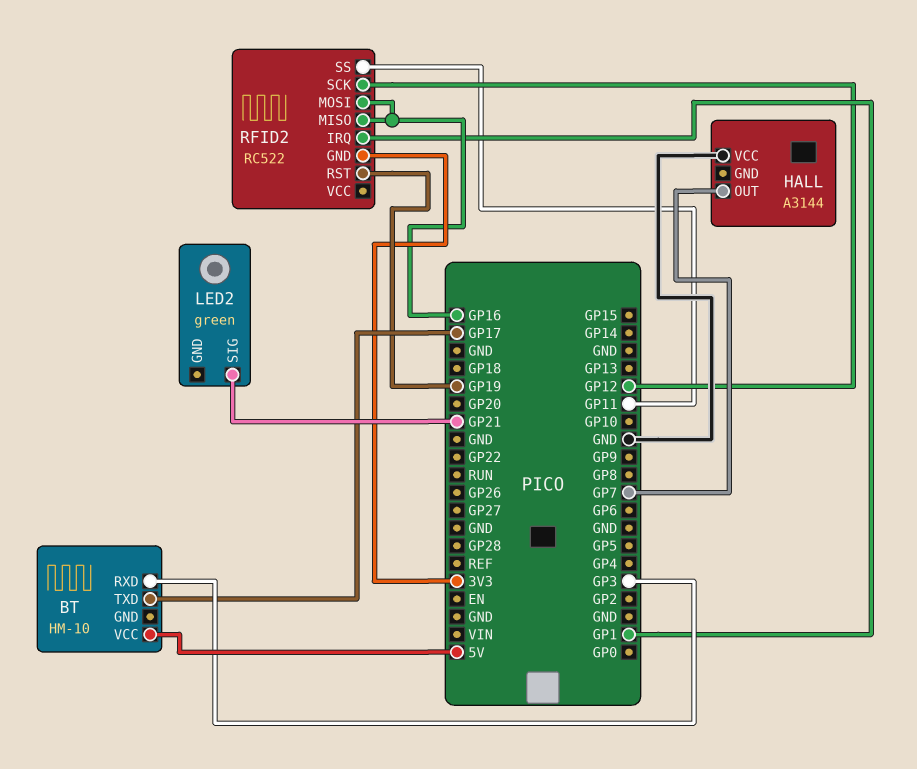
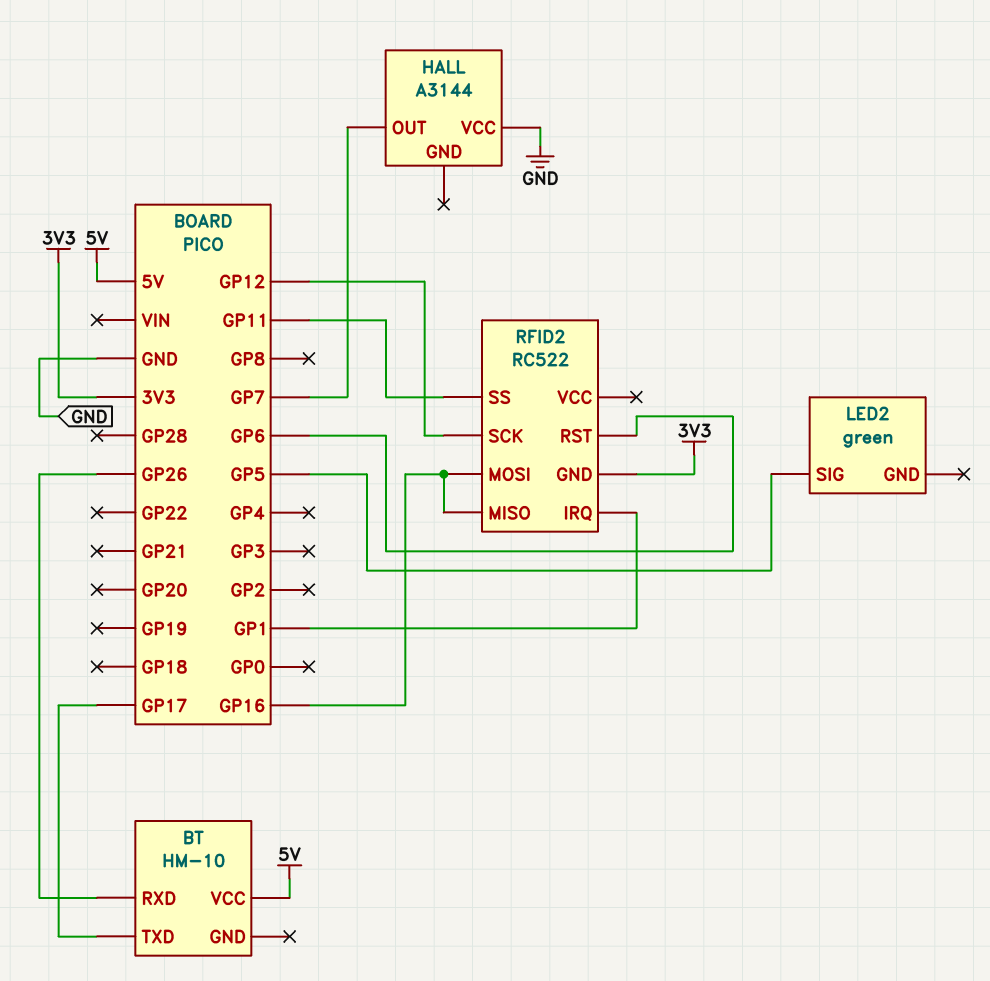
BT pin RXD: GP3 -> GP26
LED2 pin SIG: GP21 -> GP5
RFID2 pin RST: GP19 -> GP6

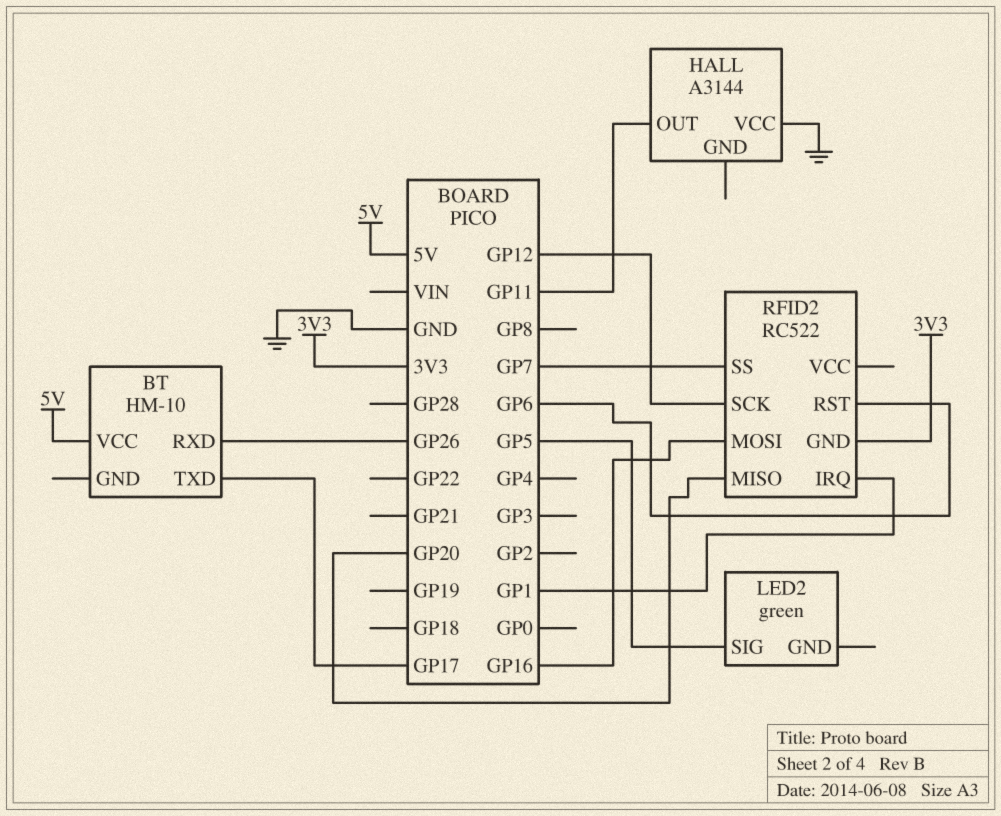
HALL pin OUT: GP7 -> GP11
RFID2 pin MISO: GP16 -> GP20
RFID2 pin SS: GP11 -> GP7

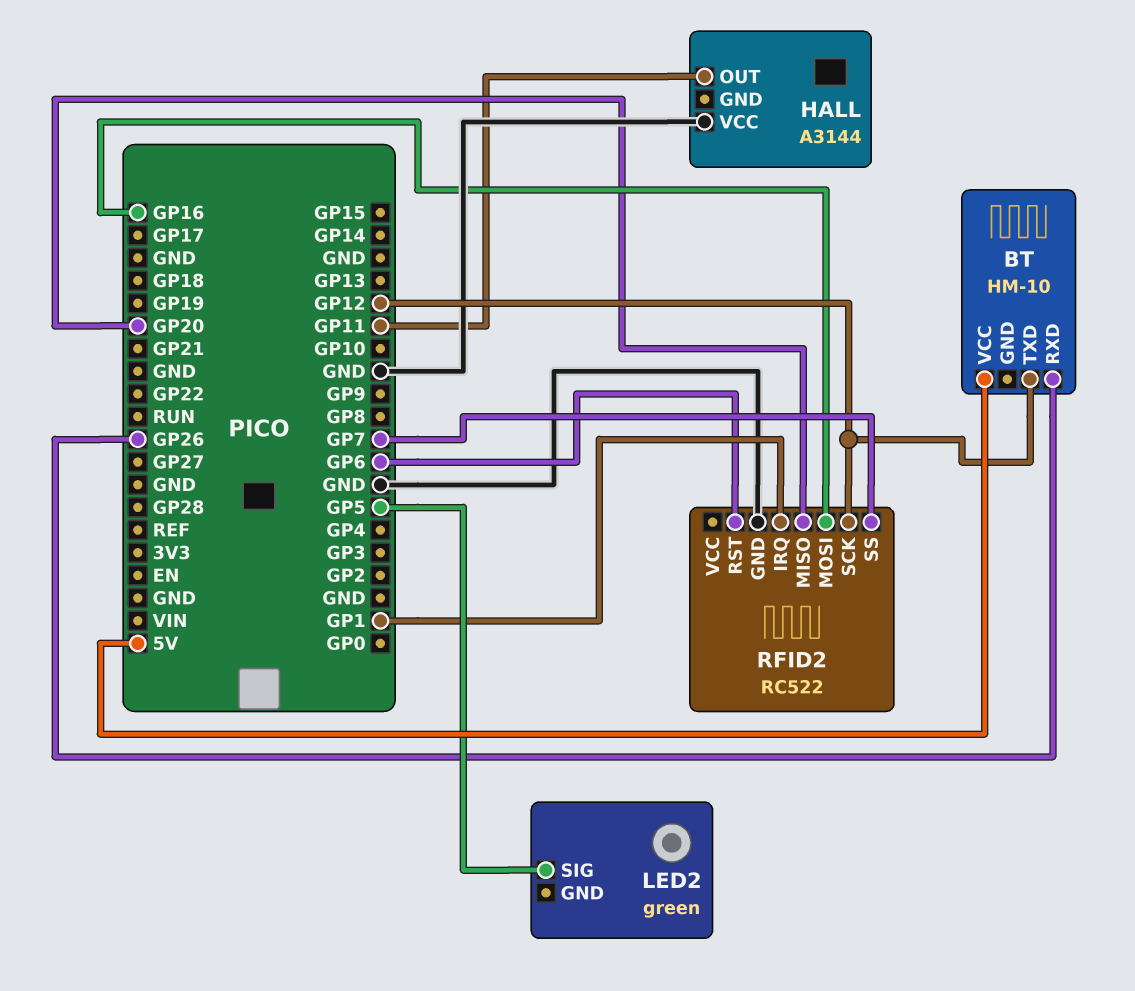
BT pin TXD: GP17 -> GP12
RFID2 pin GND: 3V3 -> GND

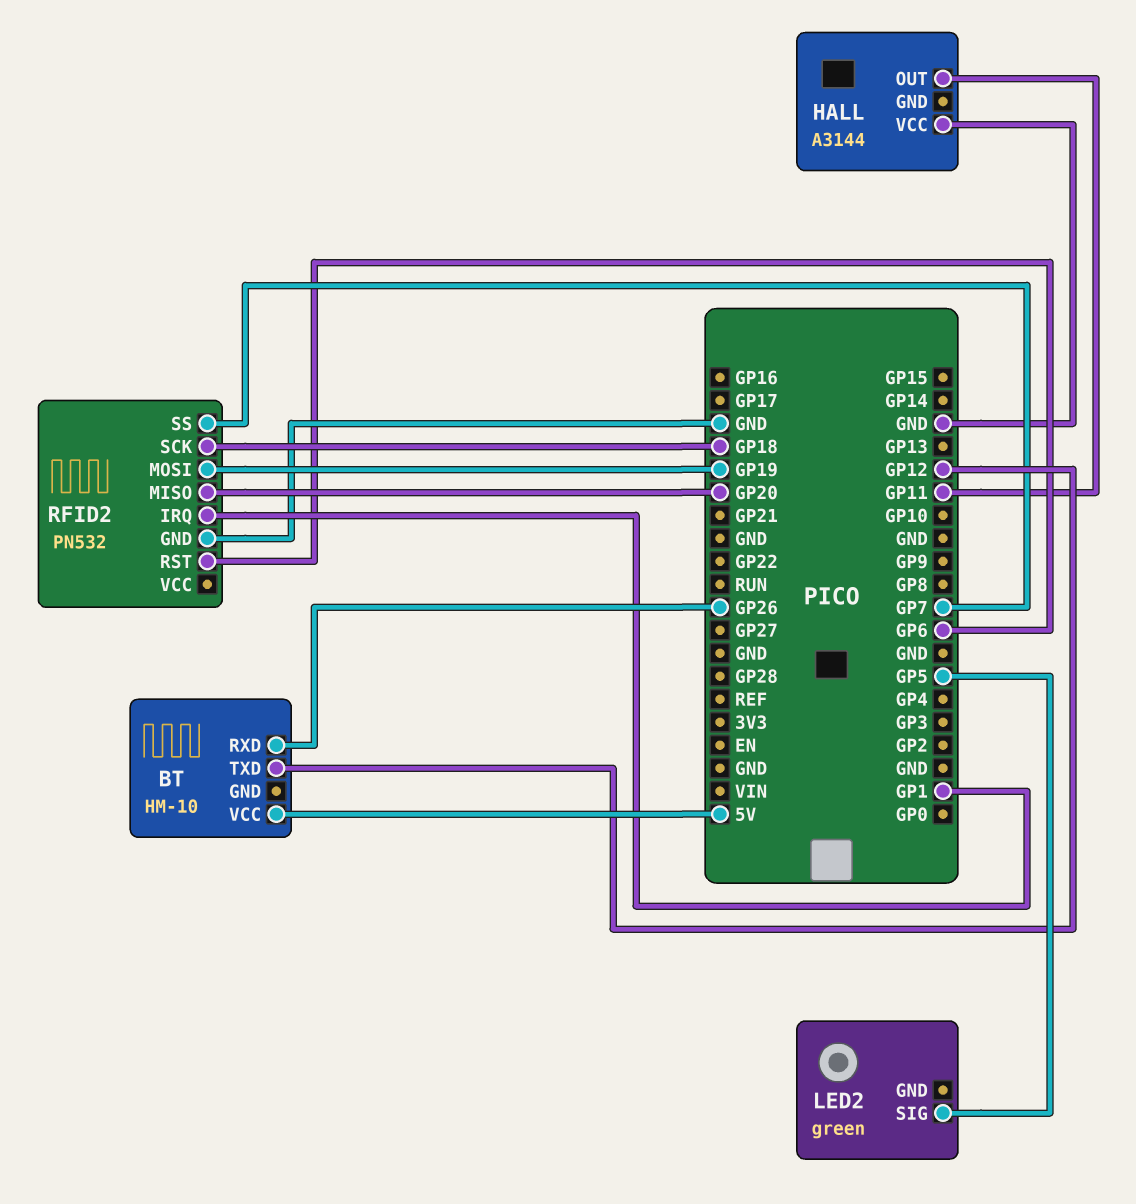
RFID2: RC522 -> PN532
RFID2 pin MOSI: GP16 -> GP19
RFID2 pin SCK: GP12 -> GP18

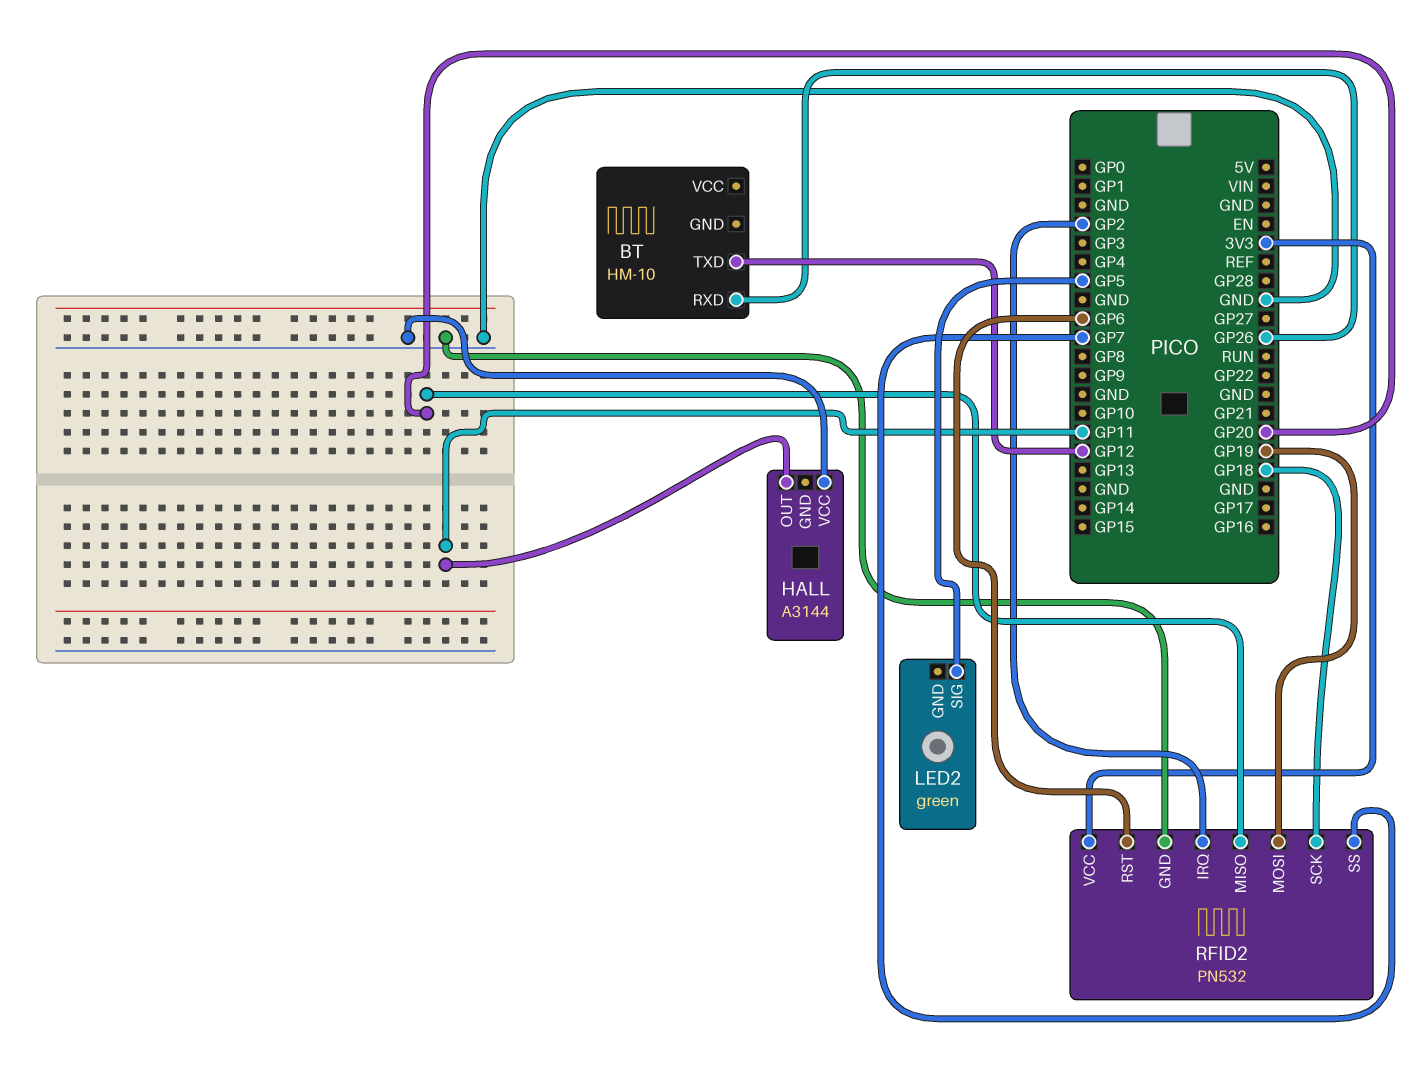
BT pin VCC: 5V -> none
RFID2 pin IRQ: GP1 -> GP2
RFID2 pin VCC: none -> 3V3

